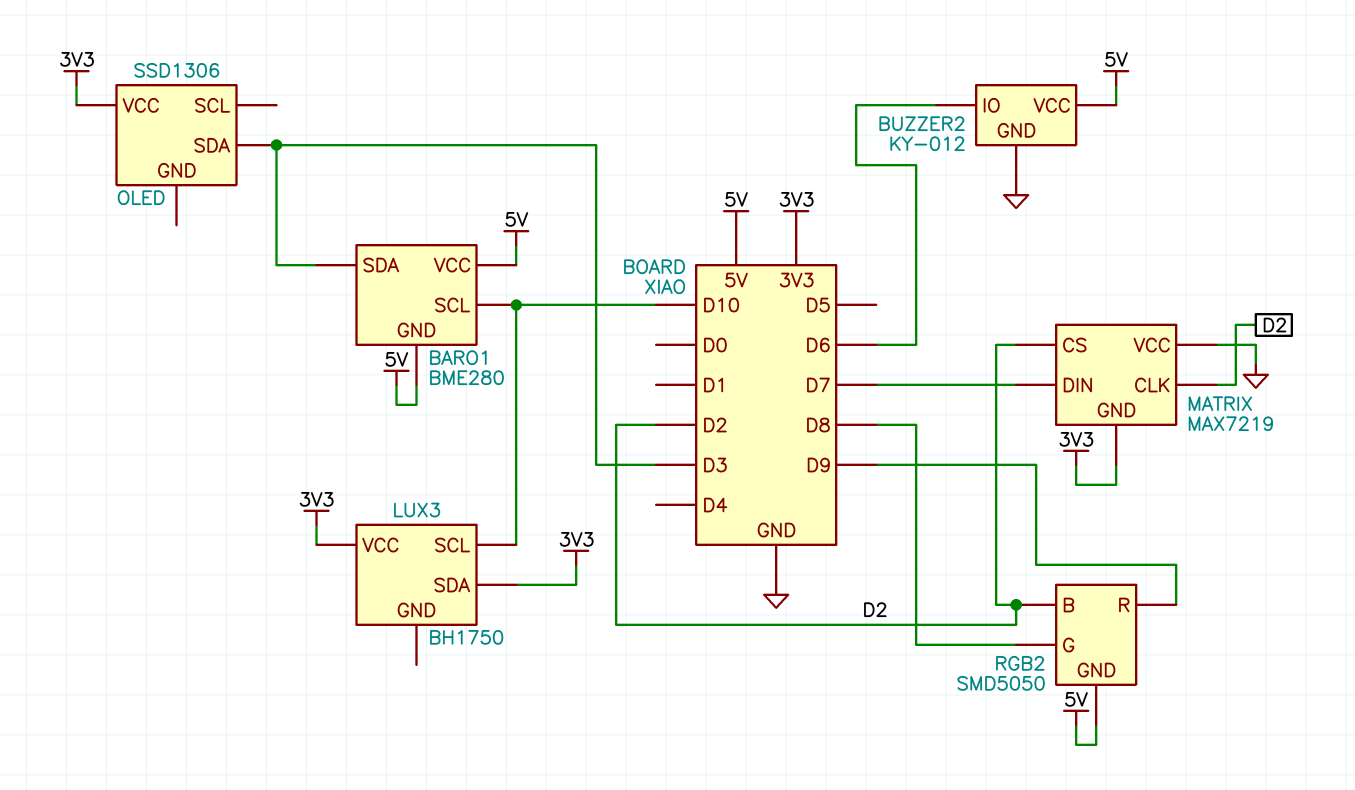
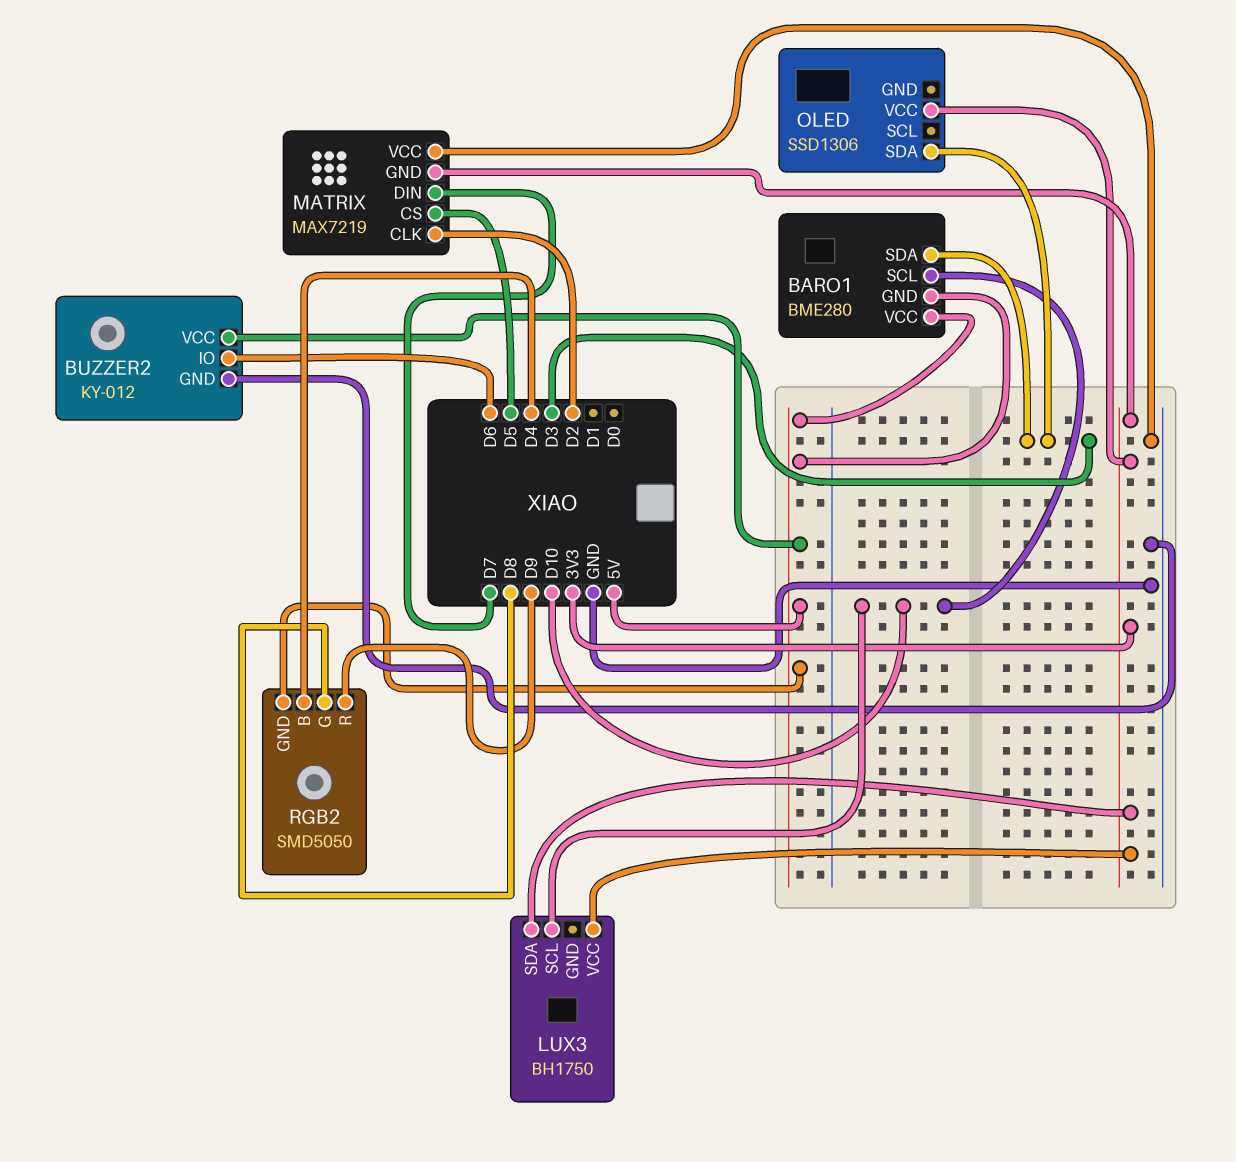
MATRIX pin CS: D2 -> D5
RGB2 pin B: D2 -> D4

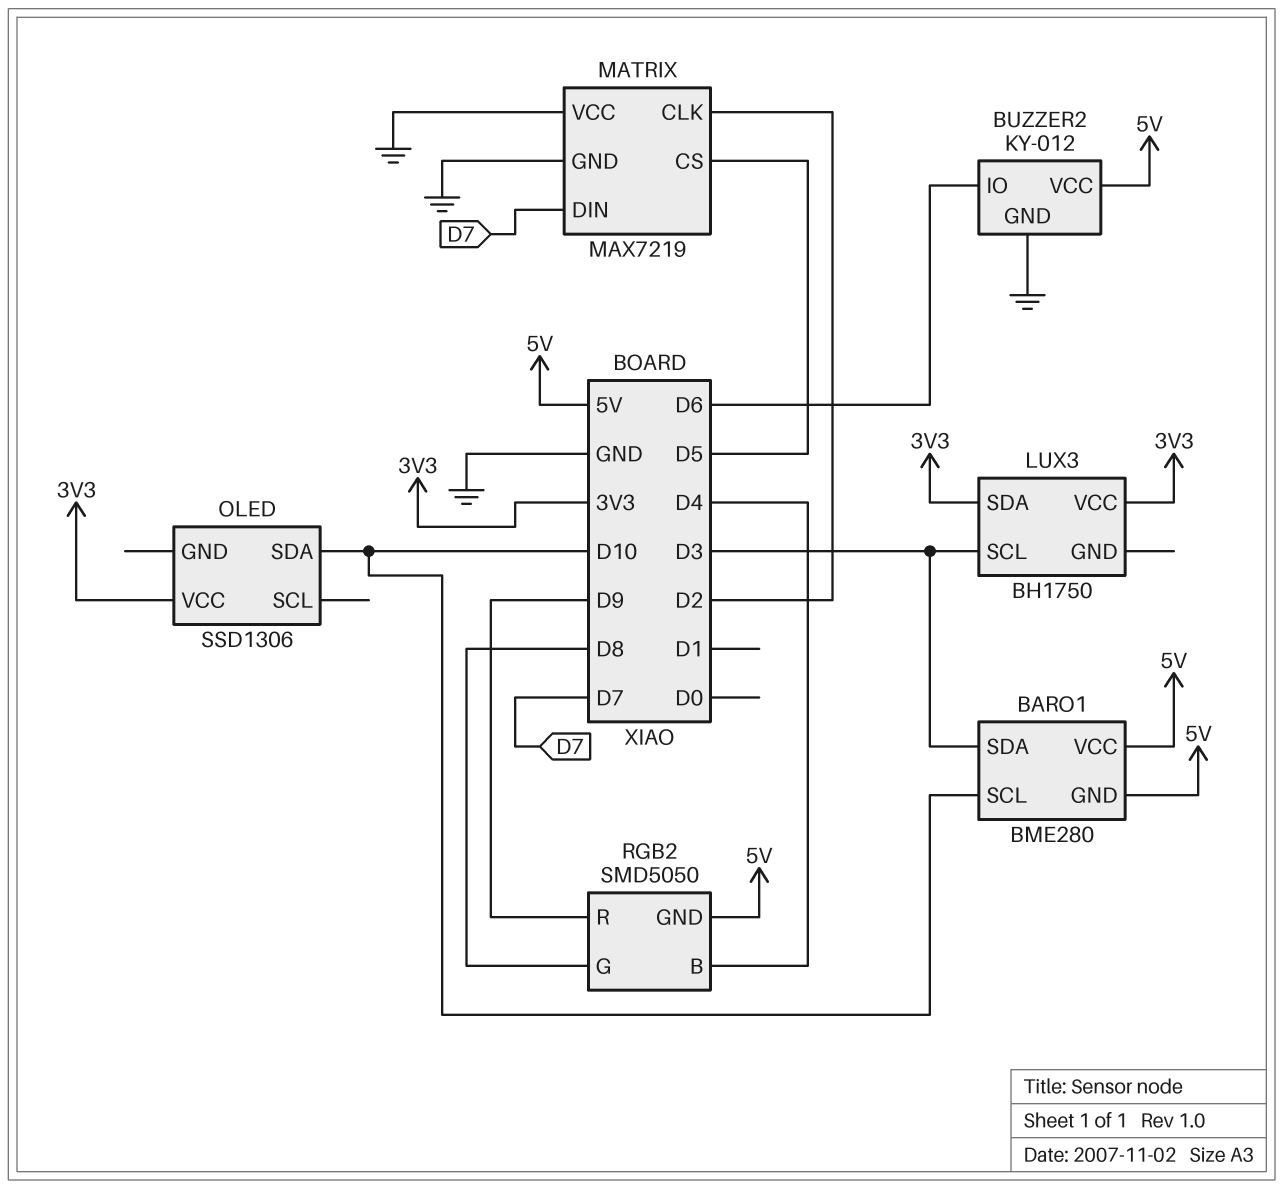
LUX3 pin SCL: D10 -> D3
MATRIX pin GND: 3V3 -> GND
OLED pin SDA: D3 -> D10

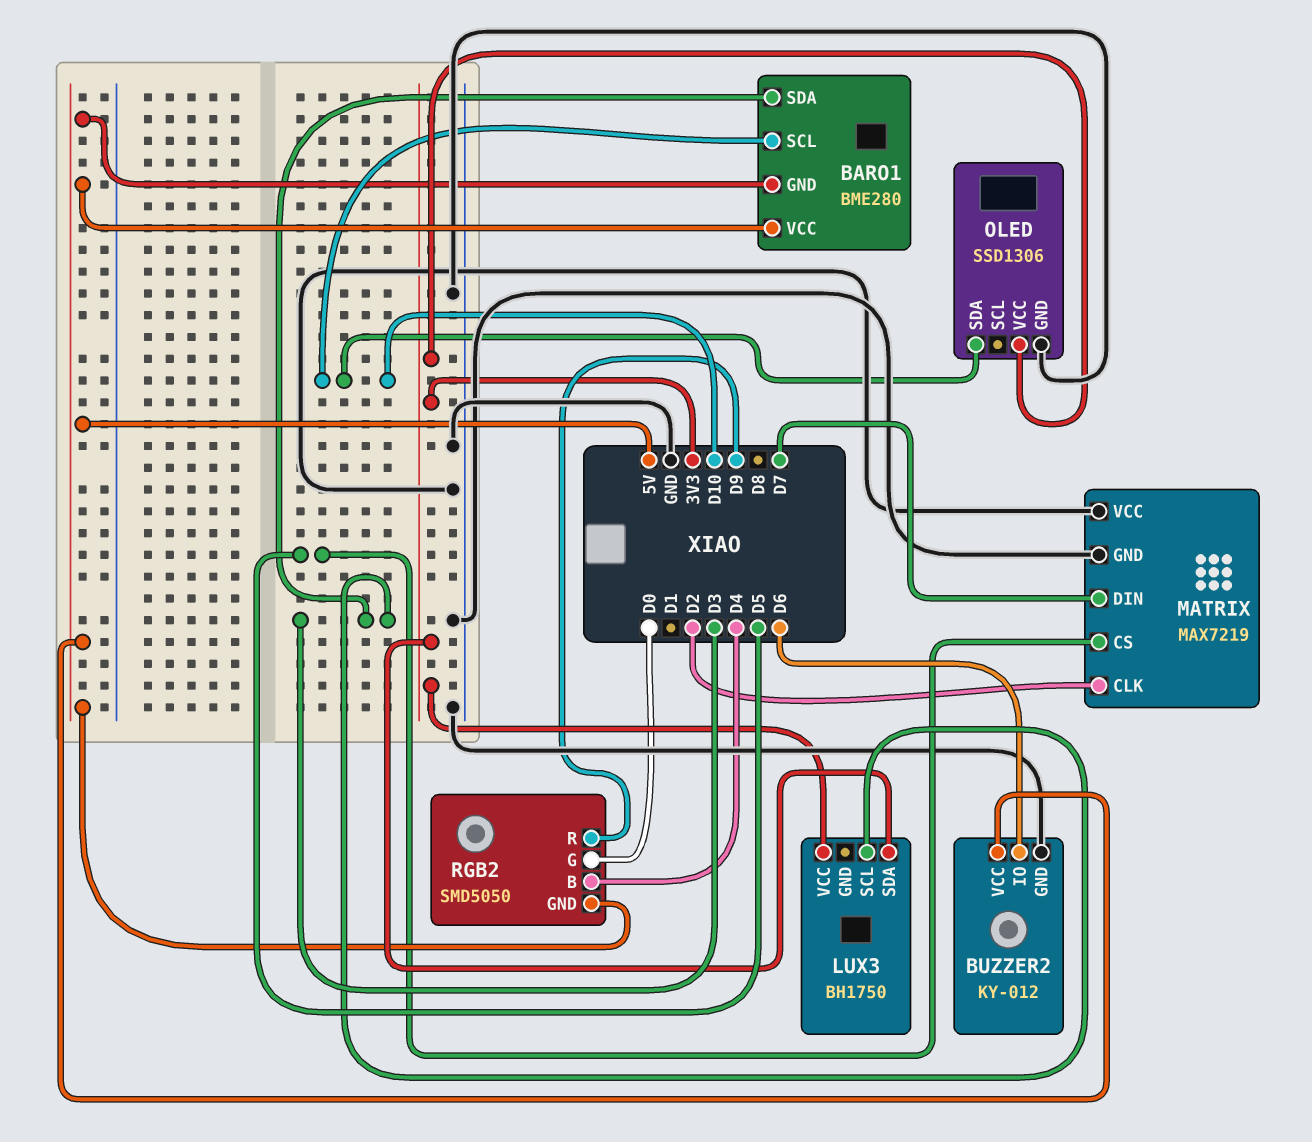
OLED pin GND: none -> GND
RGB2 pin G: D8 -> D0

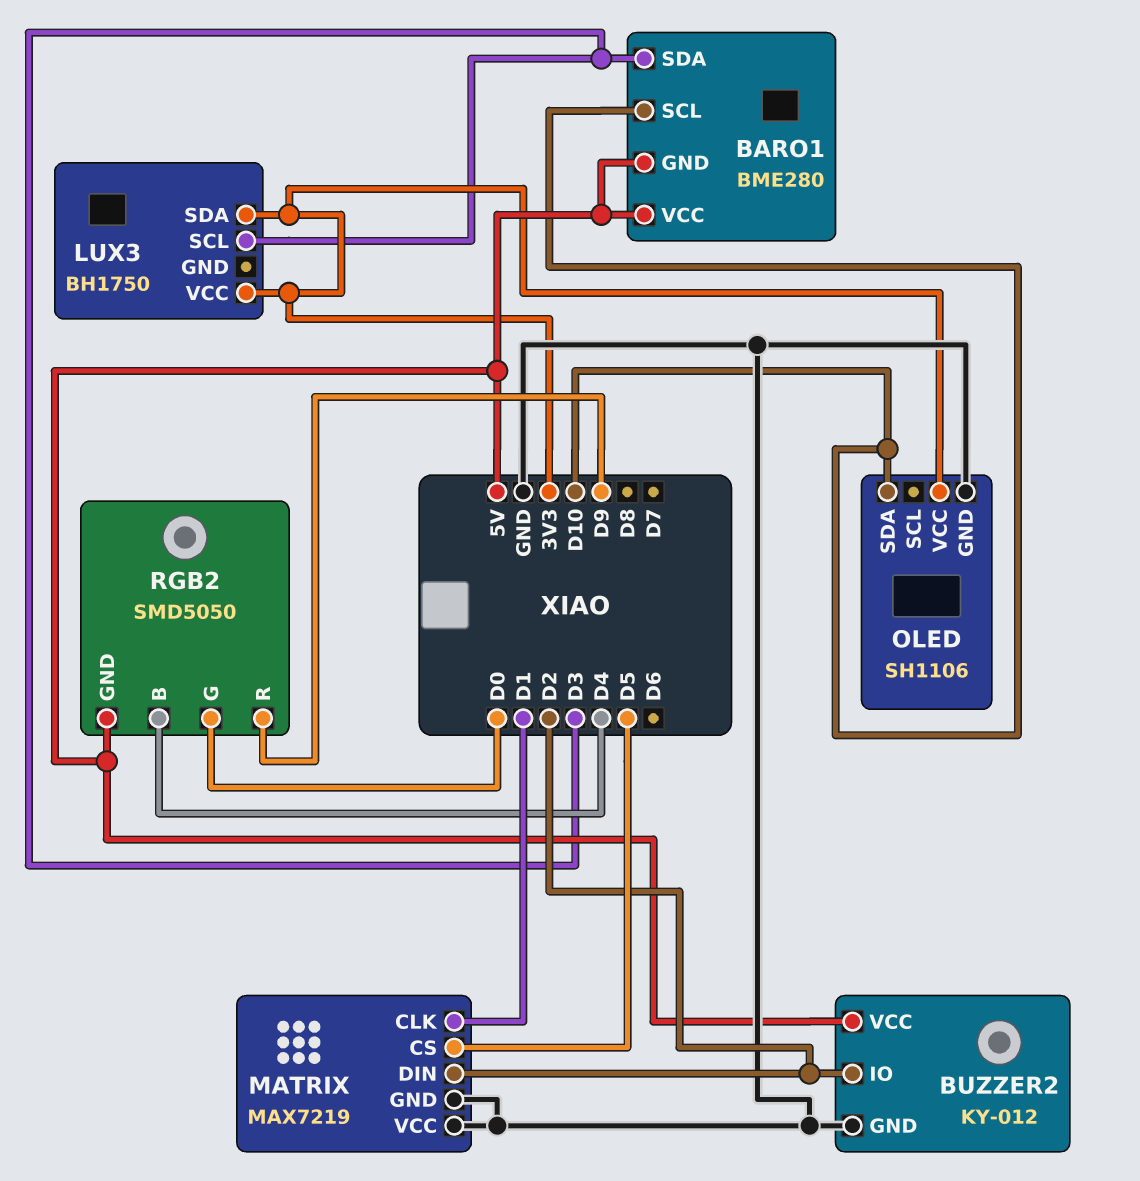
BUZZER2 pin IO: D6 -> D2
MATRIX pin CLK: D2 -> D1
MATRIX pin DIN: D7 -> D2
OLED: SSD1306 -> SH1106

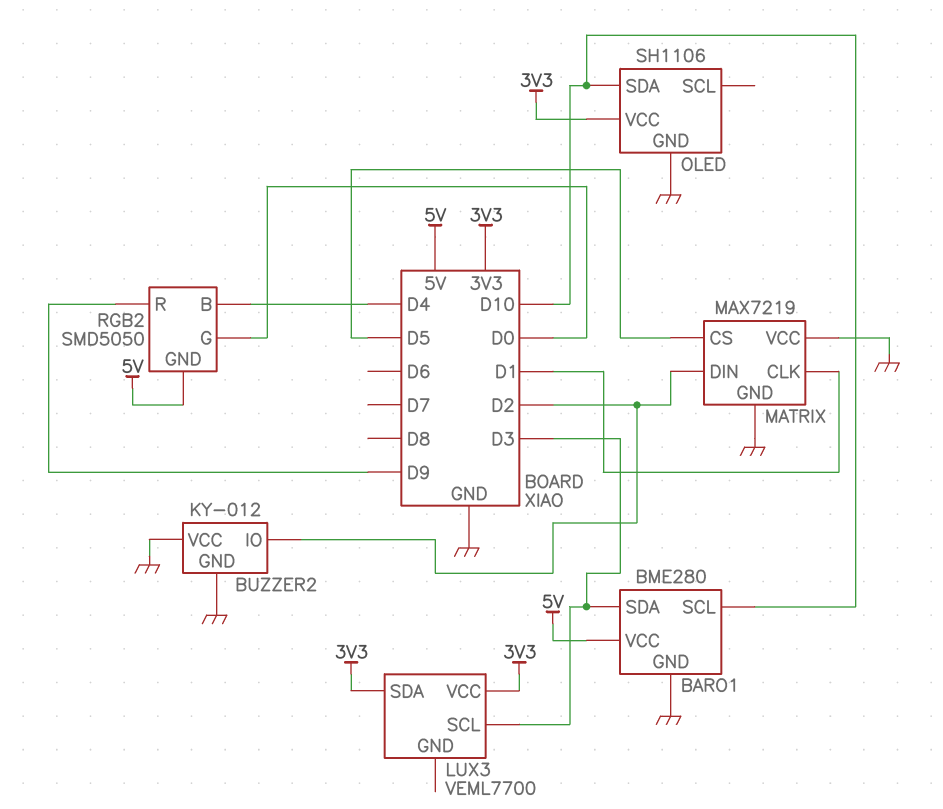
BARO1 pin GND: 5V -> GND
BUZZER2 pin VCC: 5V -> GND
LUX3: BH1750 -> VEML7700

